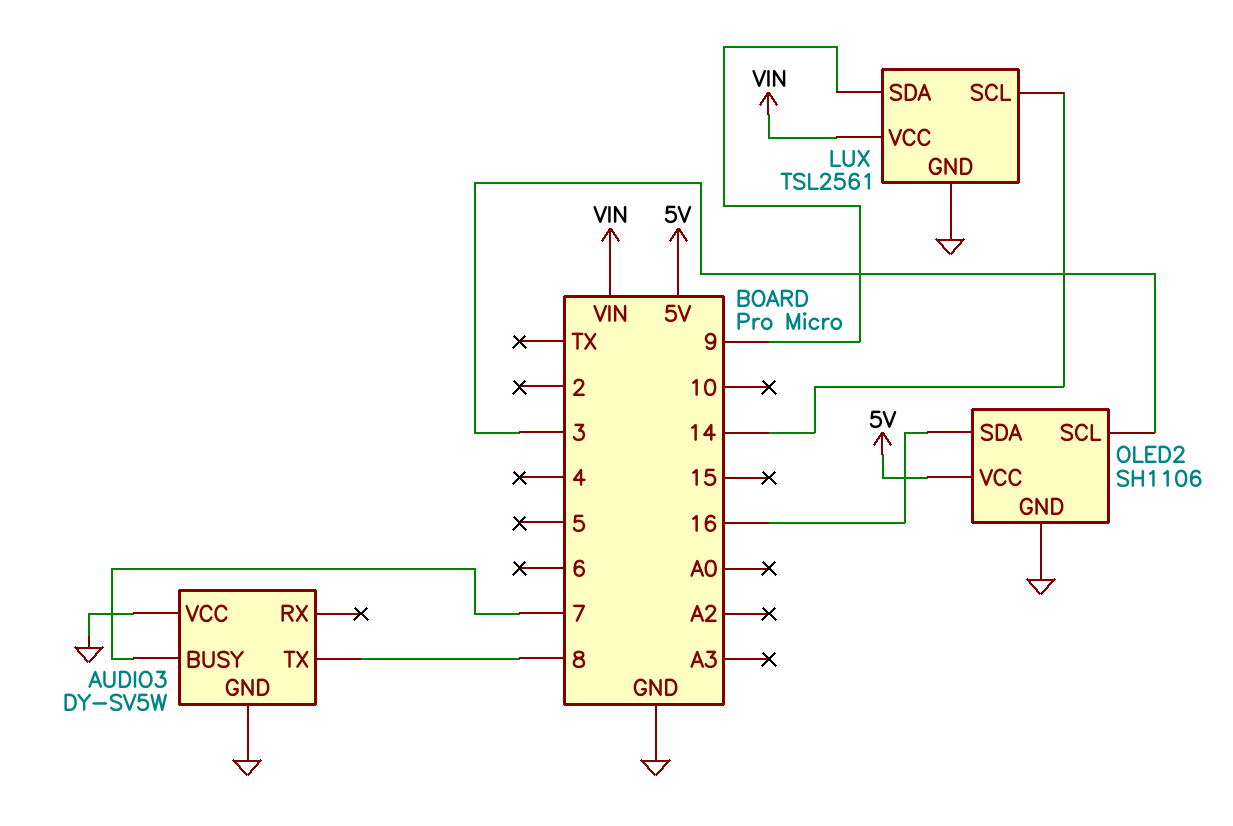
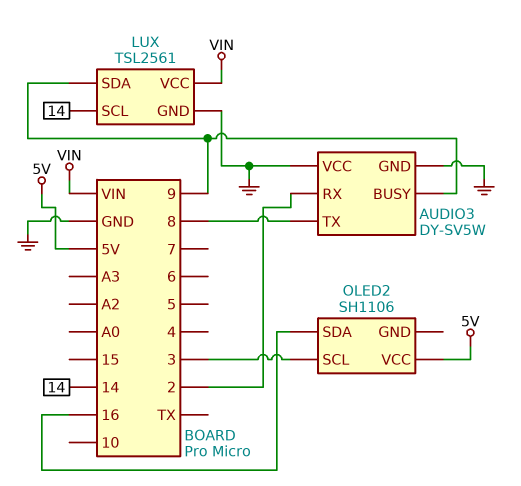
AUDIO3 pin BUSY: 7 -> 9
AUDIO3 pin RX: none -> 2
OLED2 pin GND: GND -> none

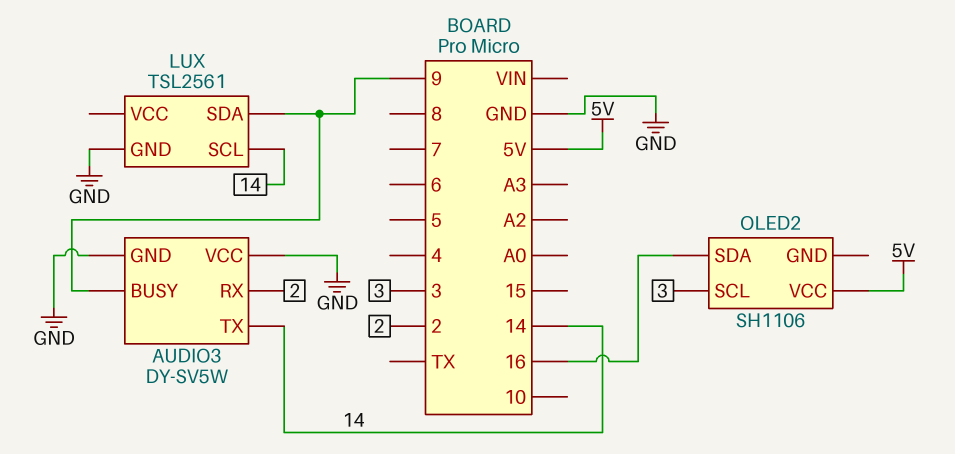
AUDIO3 pin TX: 8 -> 14
LUX pin VCC: VIN -> none

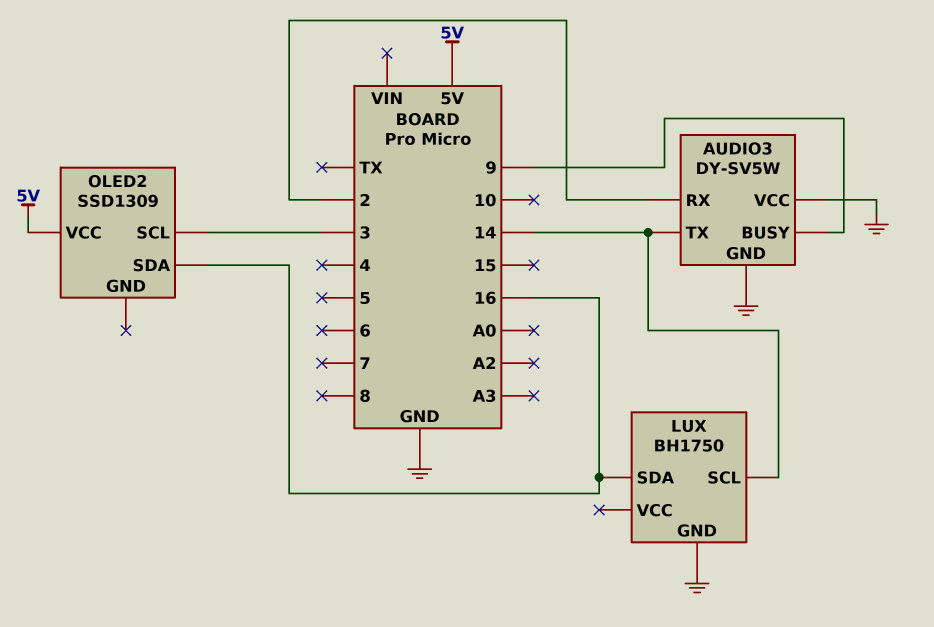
LUX: TSL2561 -> BH1750
LUX pin SDA: 9 -> 16
OLED2: SH1106 -> SSD1309

